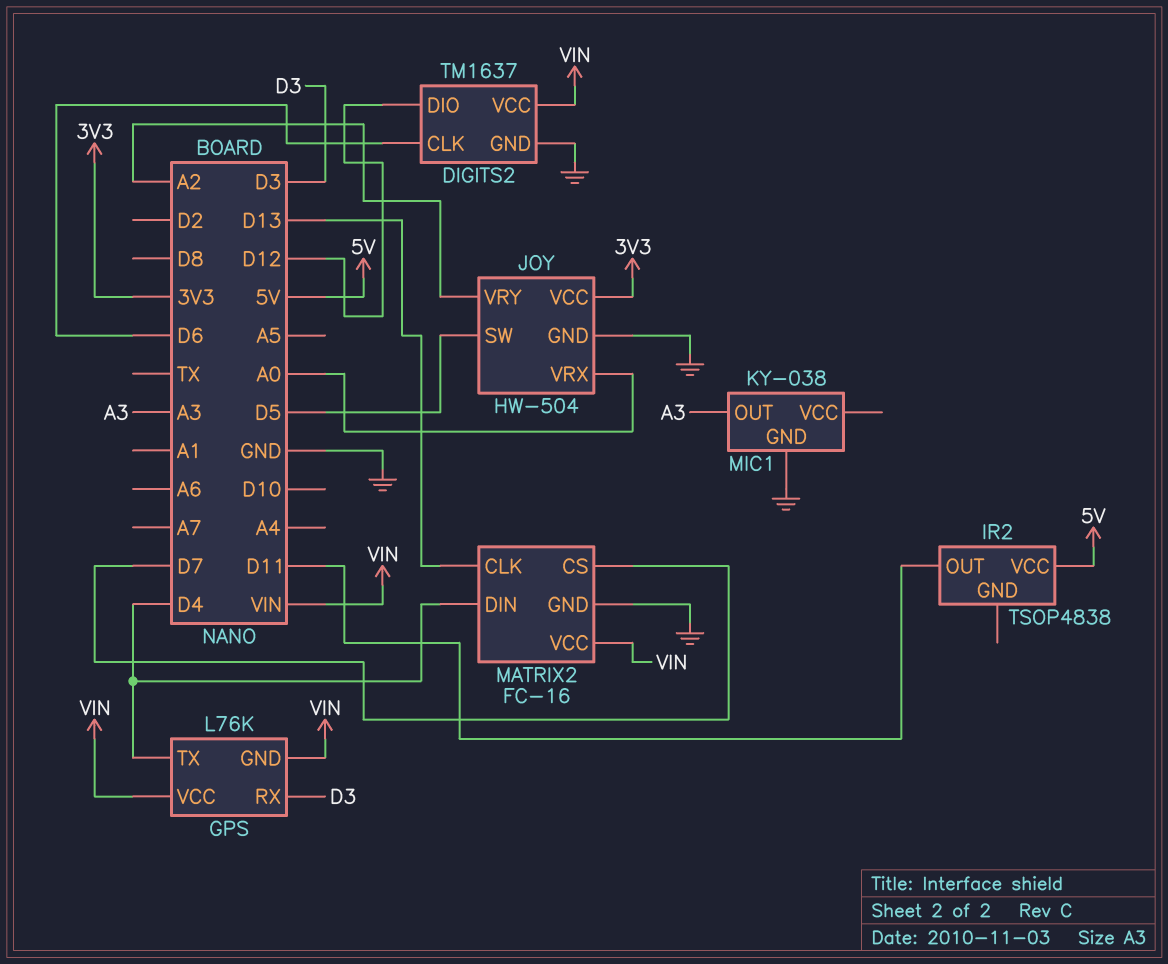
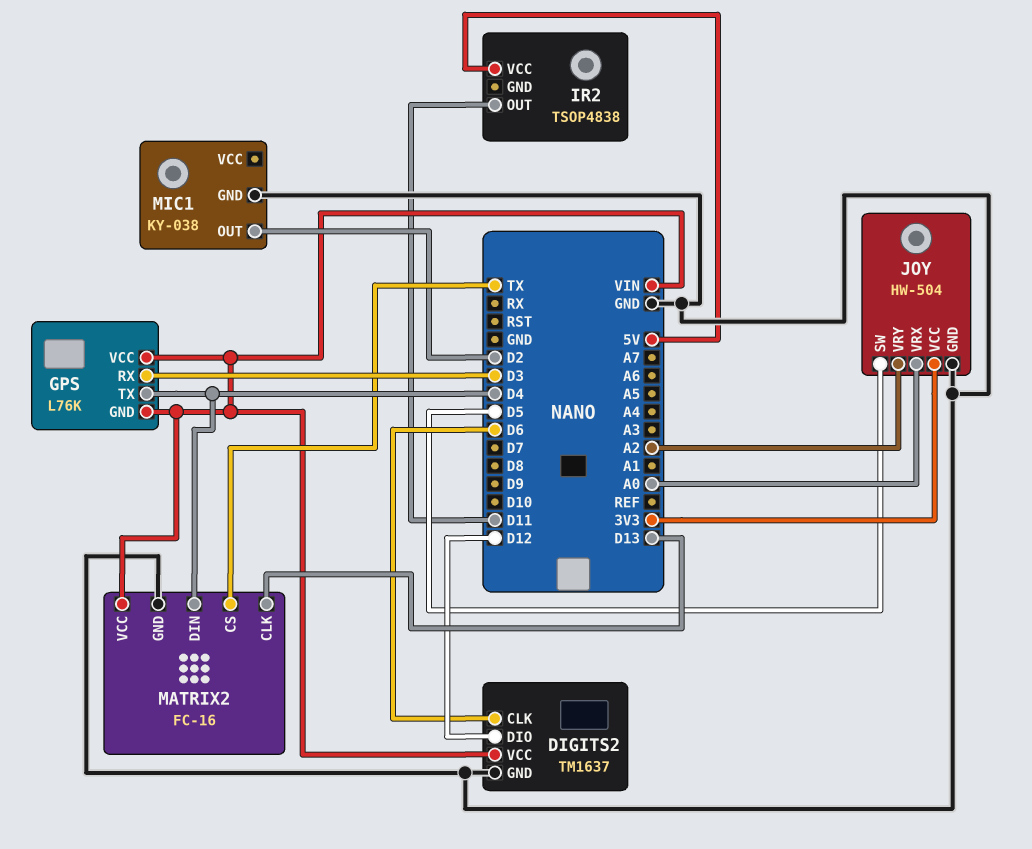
MATRIX2 pin CS: D7 -> TX
MIC1 pin OUT: A3 -> D2

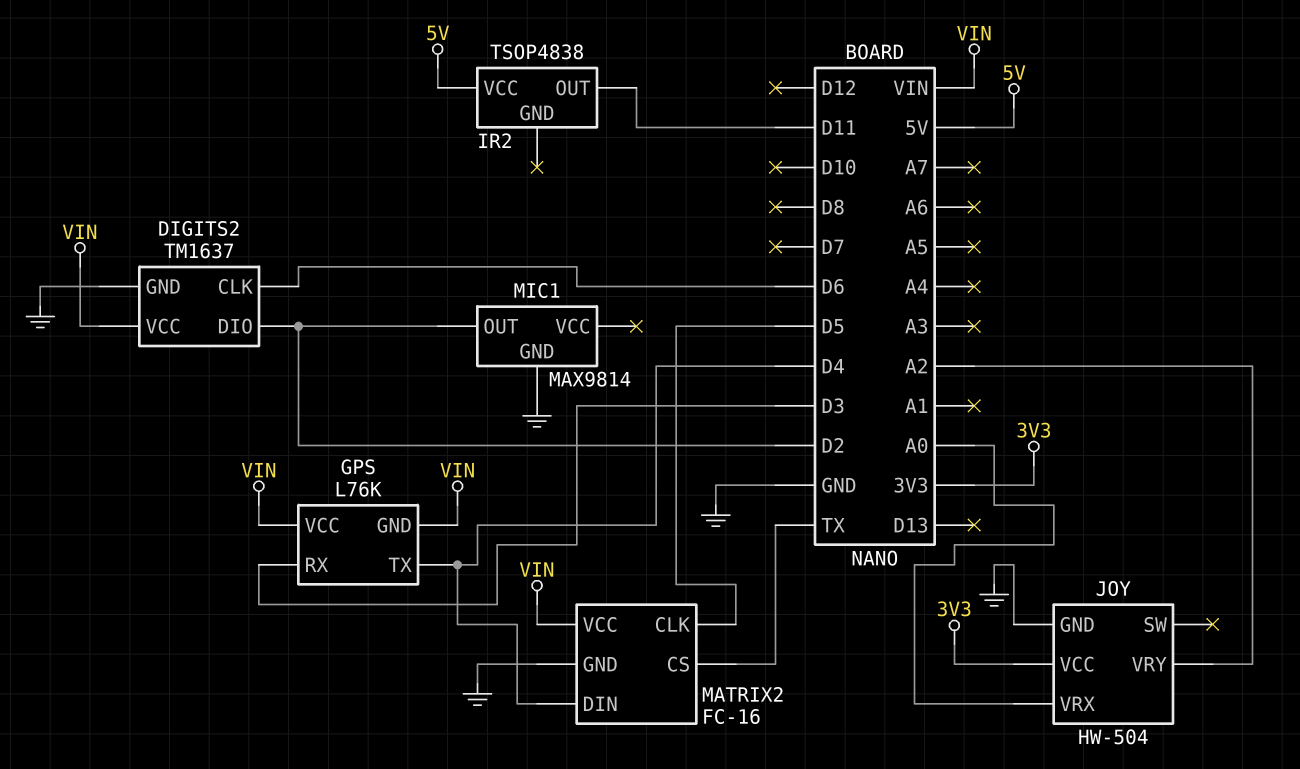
DIGITS2 pin DIO: D12 -> D2
JOY pin SW: D5 -> none
MATRIX2 pin CLK: D13 -> D5
MIC1: KY-038 -> MAX9814

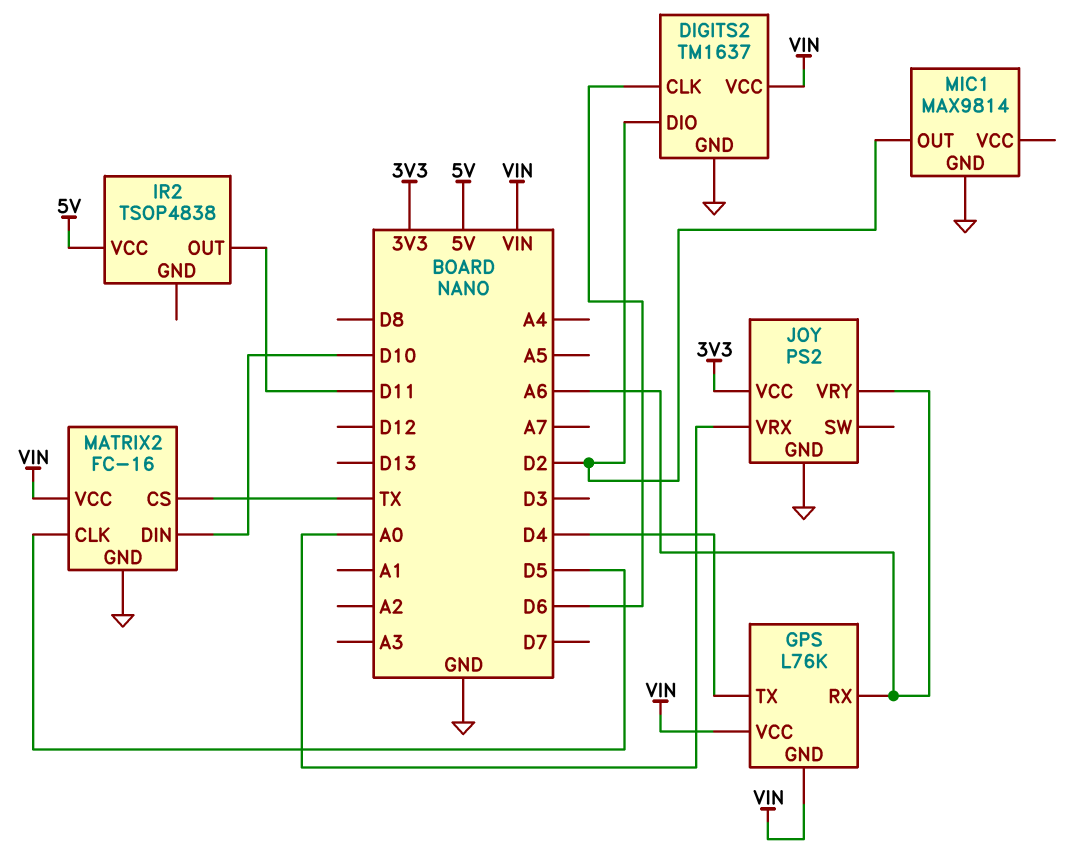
GPS pin RX: D3 -> A6
JOY: HW-504 -> PS2
JOY pin VRY: A2 -> A6
MATRIX2 pin DIN: D4 -> D10

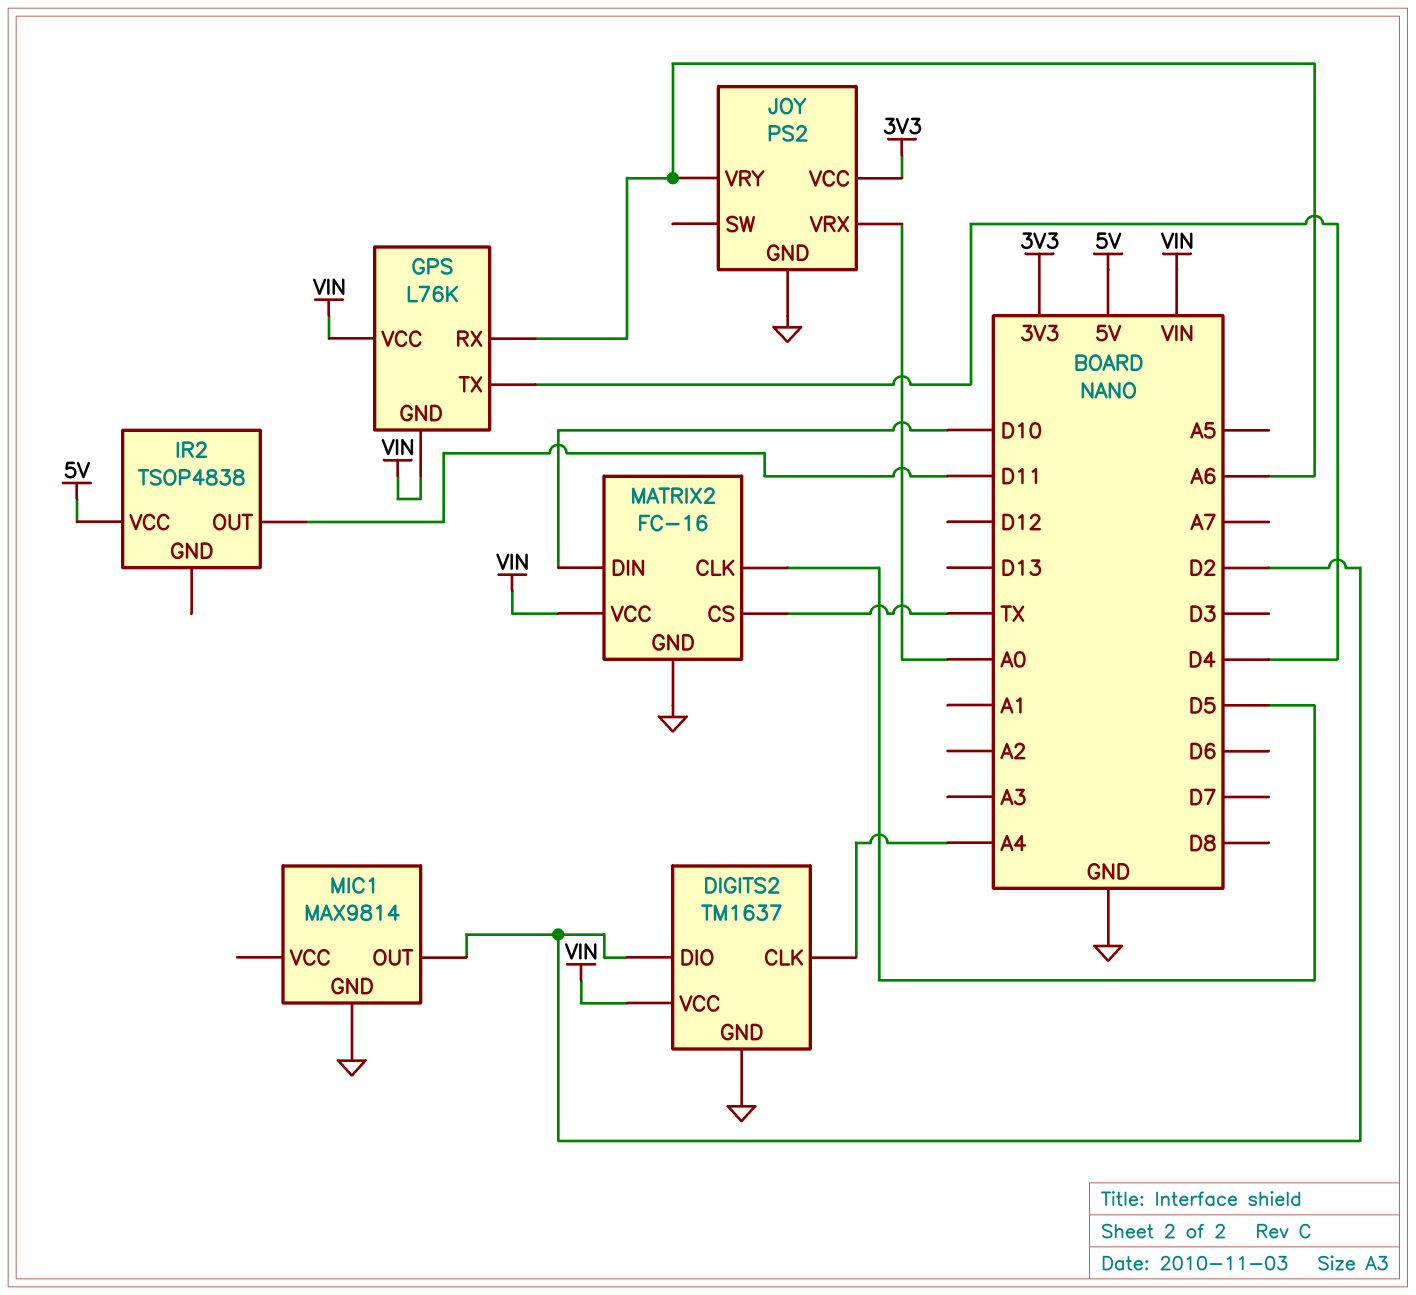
DIGITS2 pin CLK: D6 -> A4

